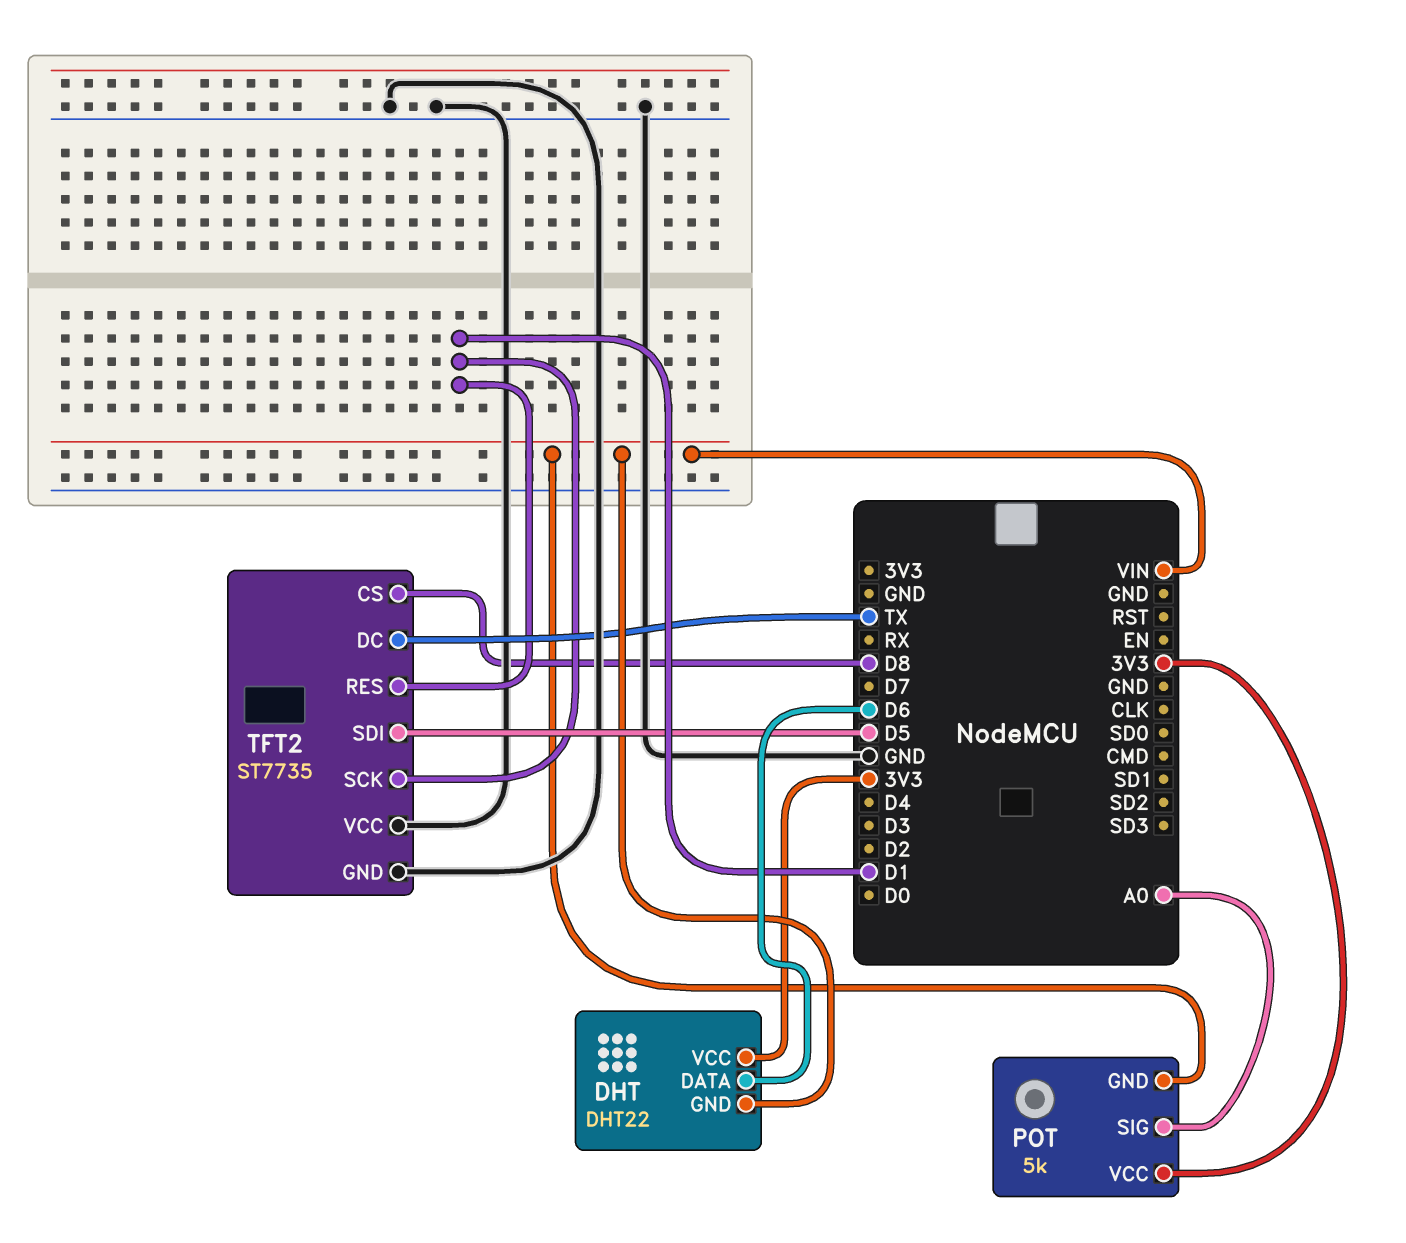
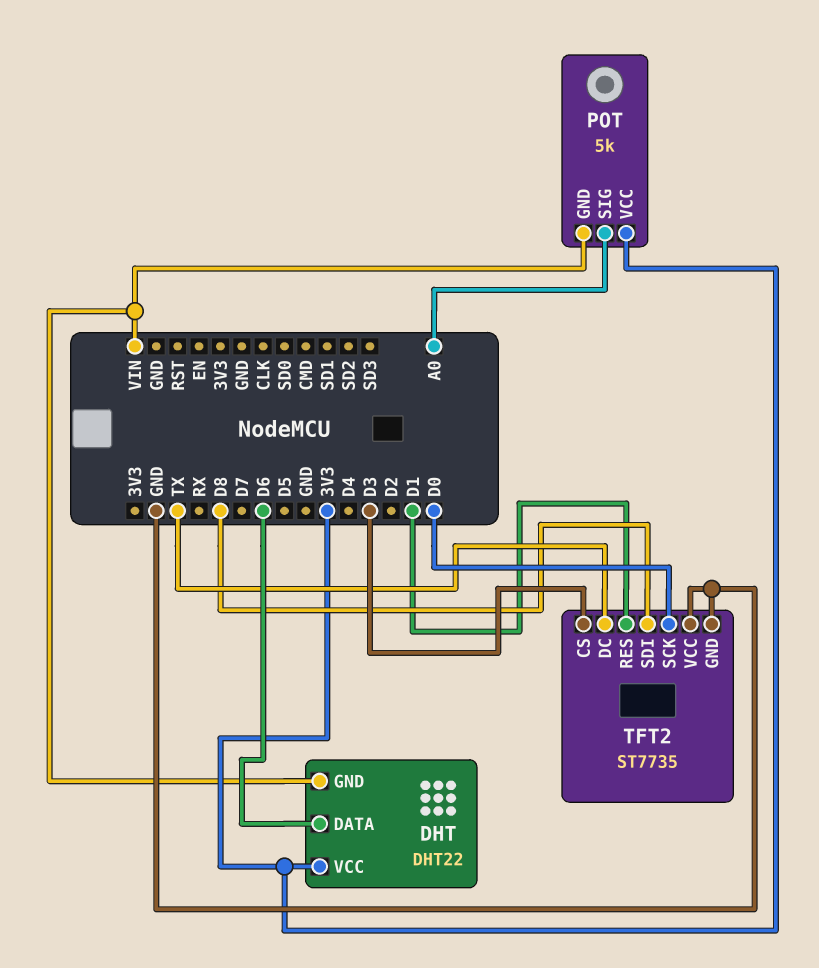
TFT2 pin CS: D8 -> D3
TFT2 pin SCK: D1 -> D0
TFT2 pin SDI: D5 -> D8

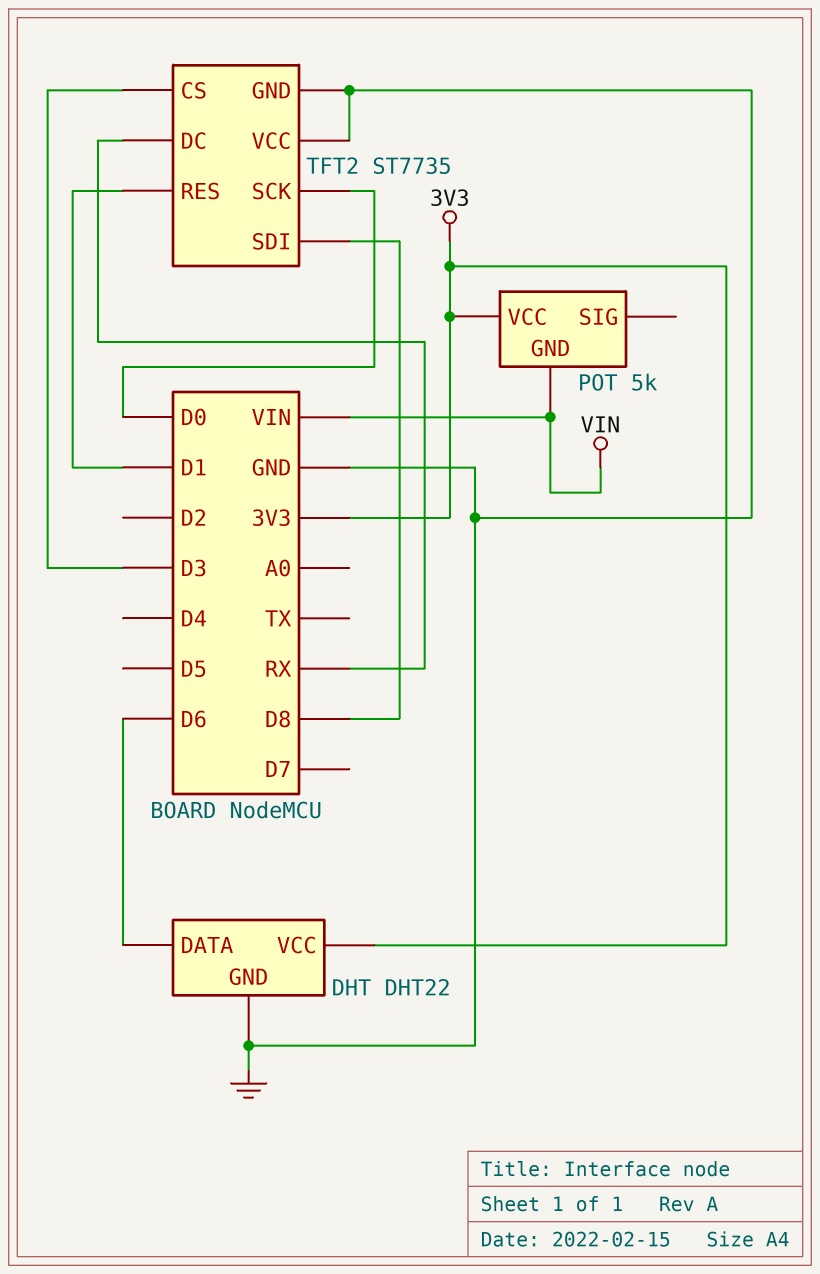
DHT pin GND: VIN -> GND
POT pin SIG: A0 -> none
TFT2 pin DC: TX -> RX

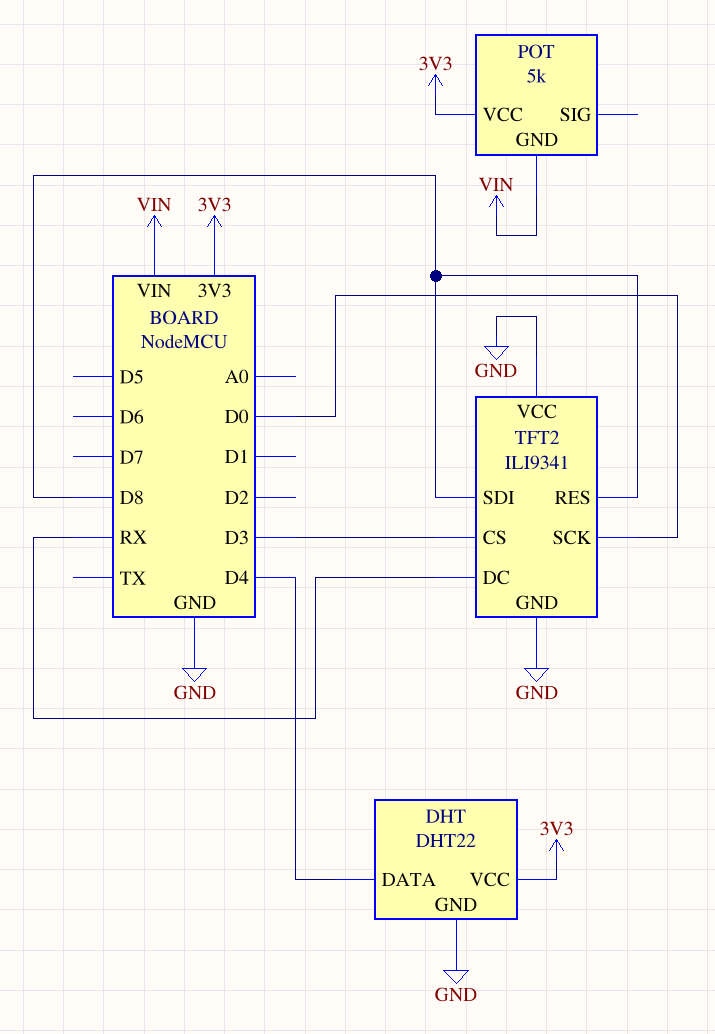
DHT pin DATA: D6 -> D4
TFT2: ST7735 -> ILI9341
TFT2 pin RES: D1 -> D8

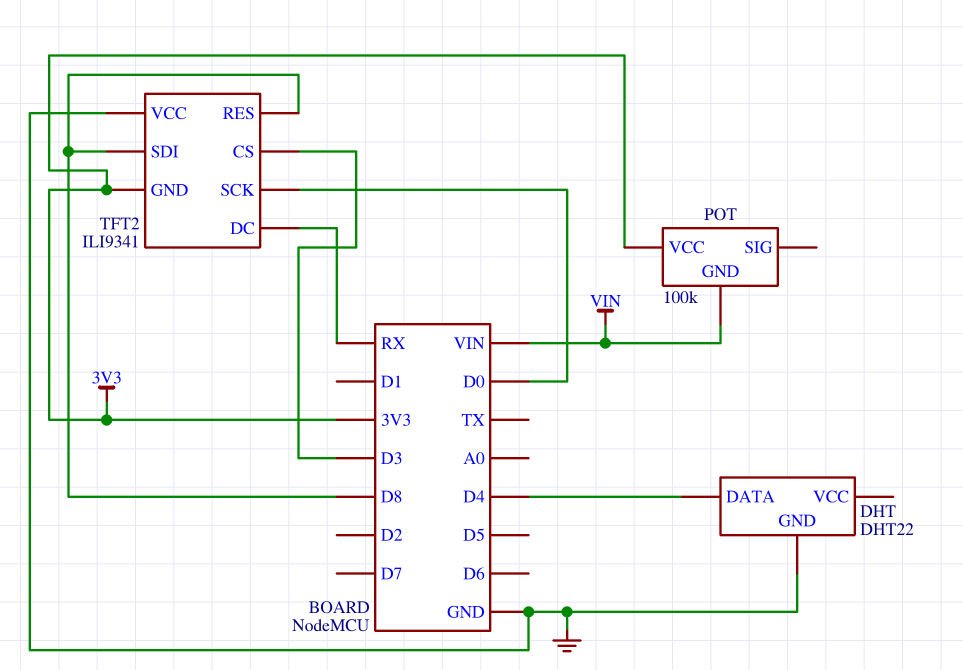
DHT pin VCC: 3V3 -> none
POT: 5k -> 100k
TFT2 pin GND: GND -> 3V3

